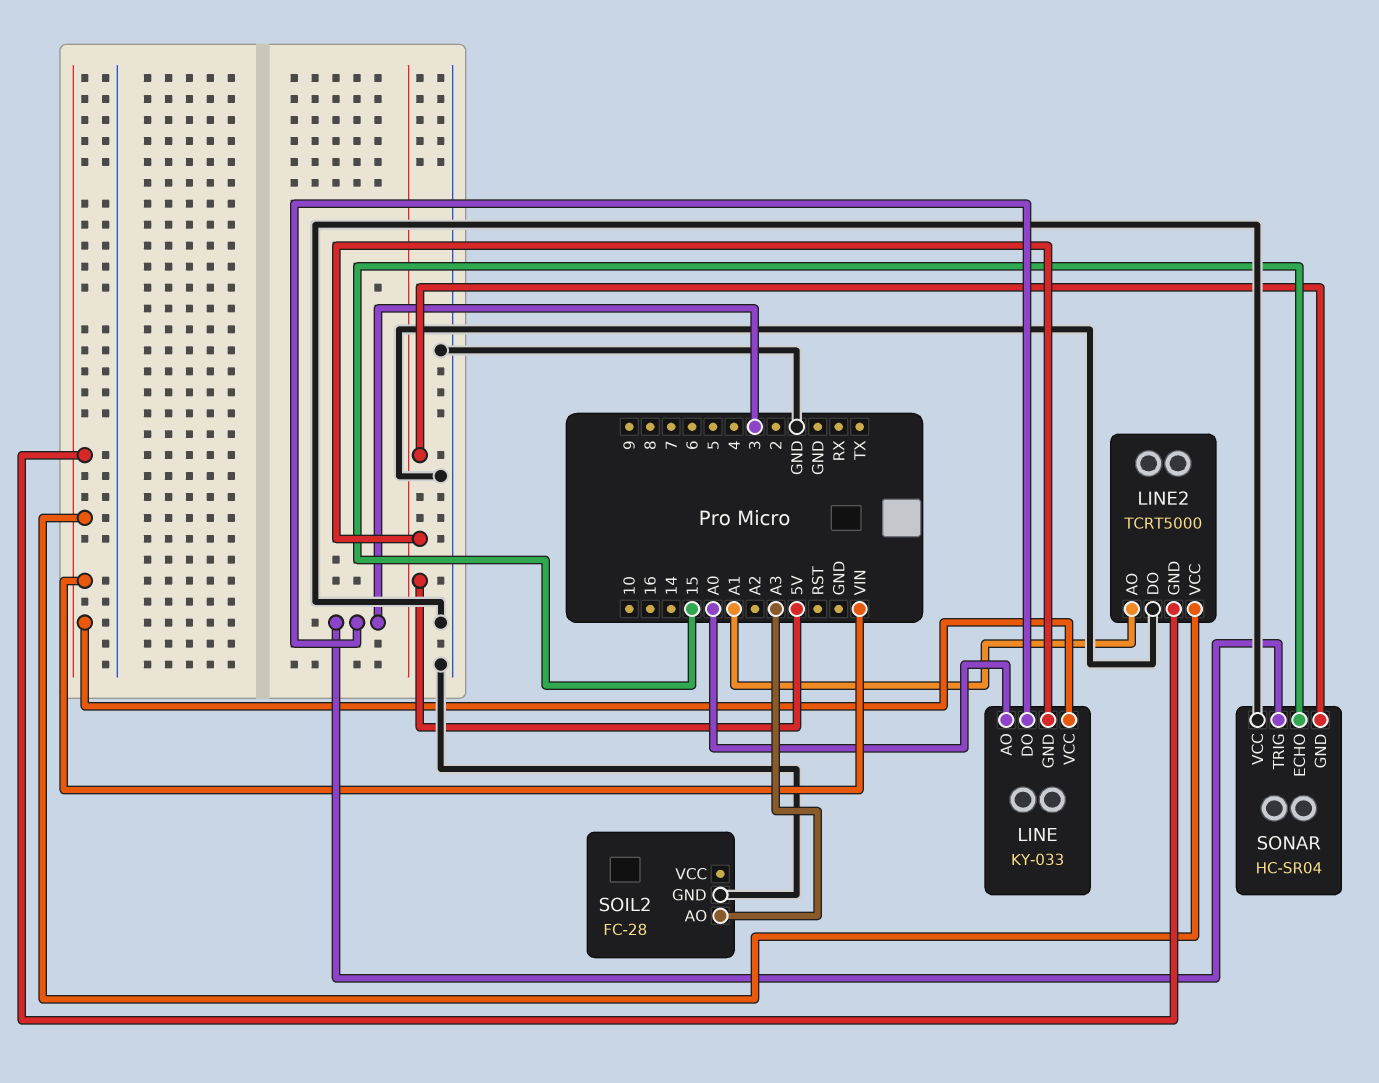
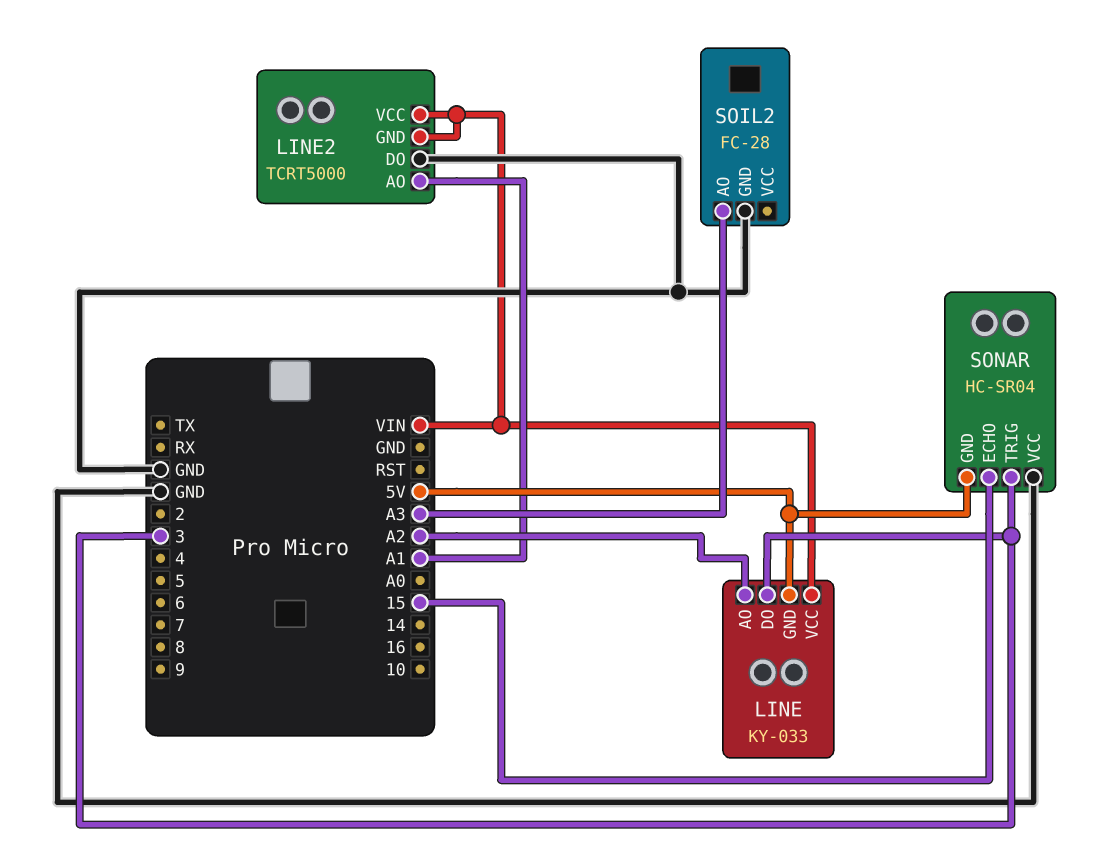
LINE pin AO: A0 -> A2

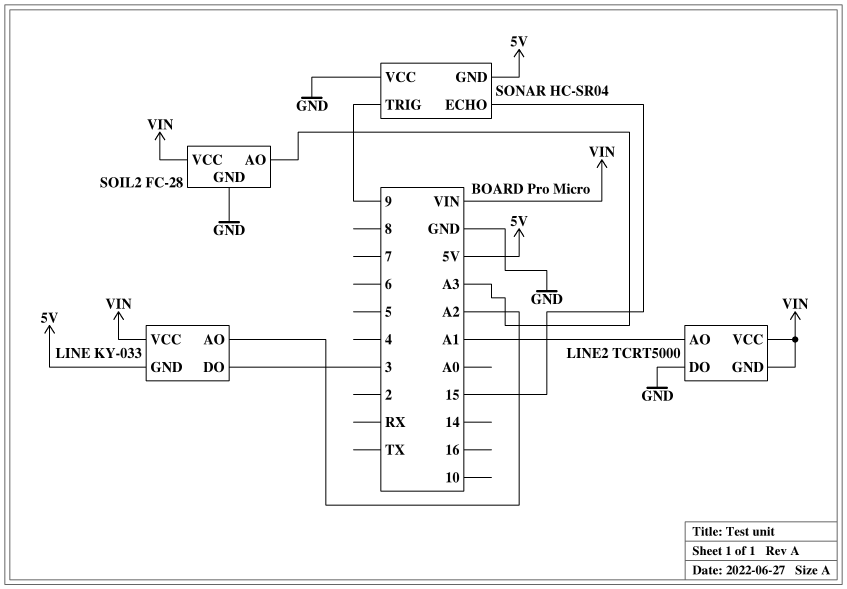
SOIL2 pin VCC: none -> VIN
SONAR pin TRIG: 3 -> 9

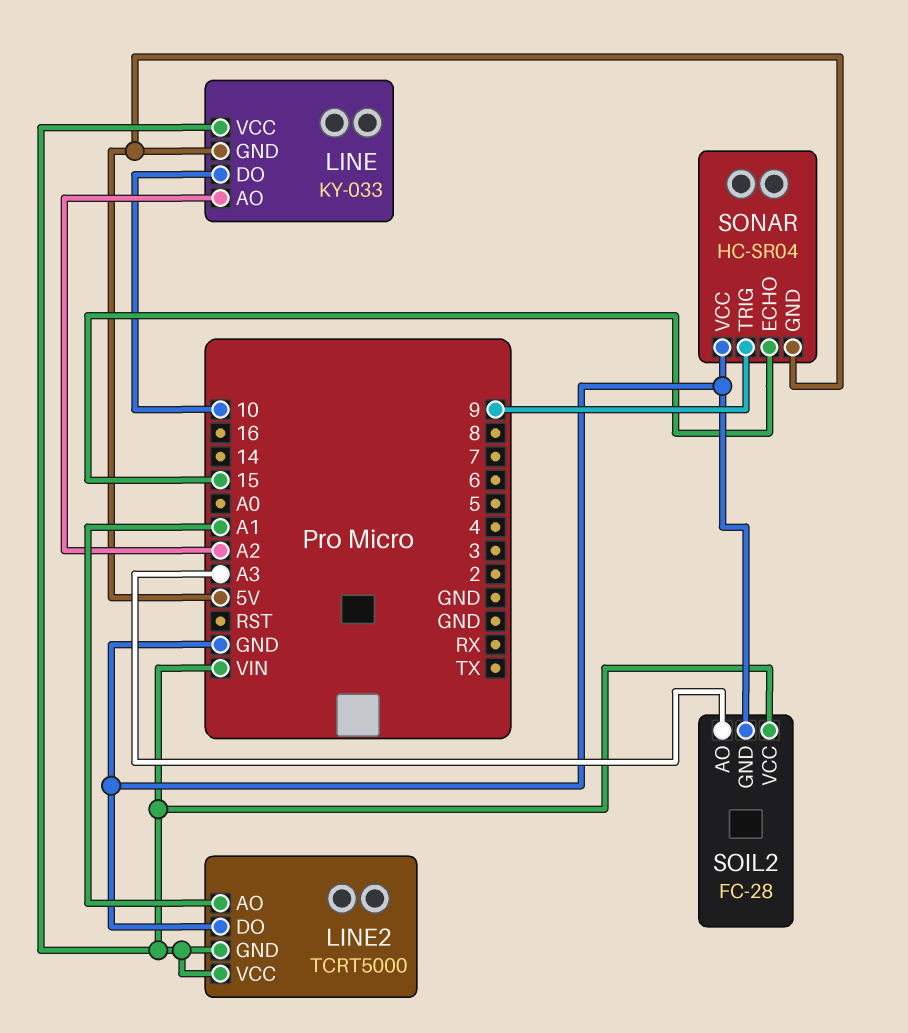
LINE pin DO: 3 -> 10

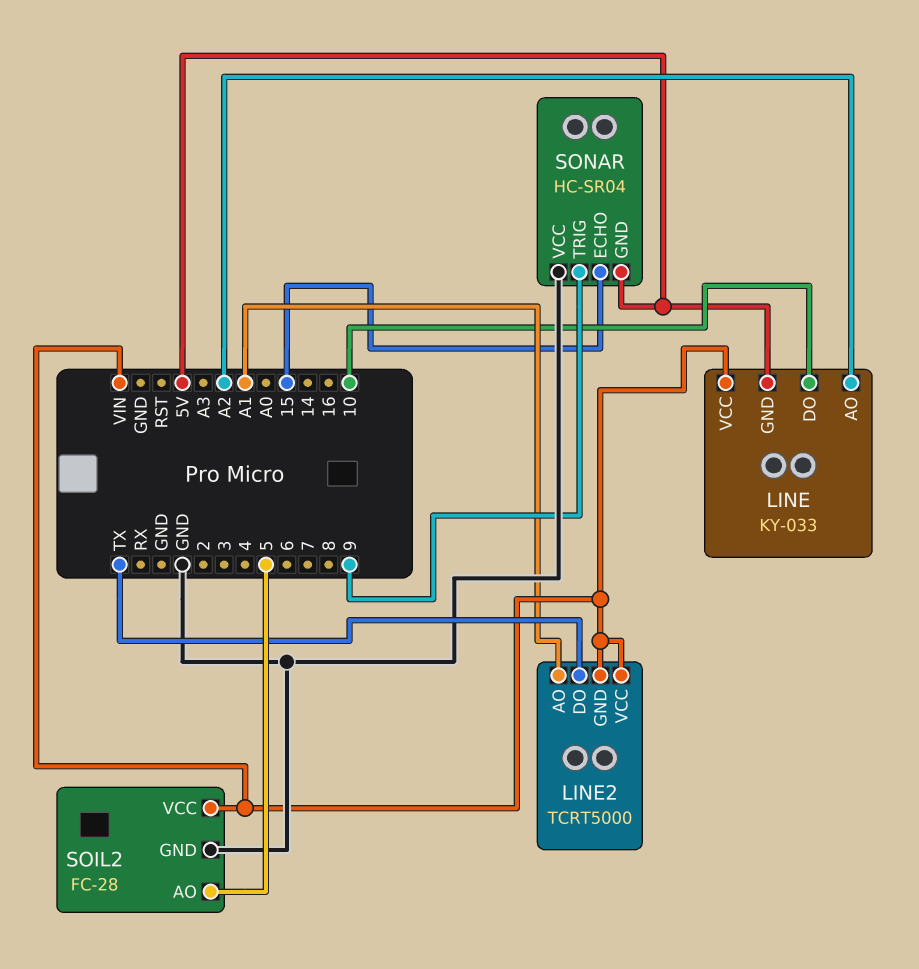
LINE2 pin DO: GND -> TX
SOIL2 pin AO: A3 -> 5

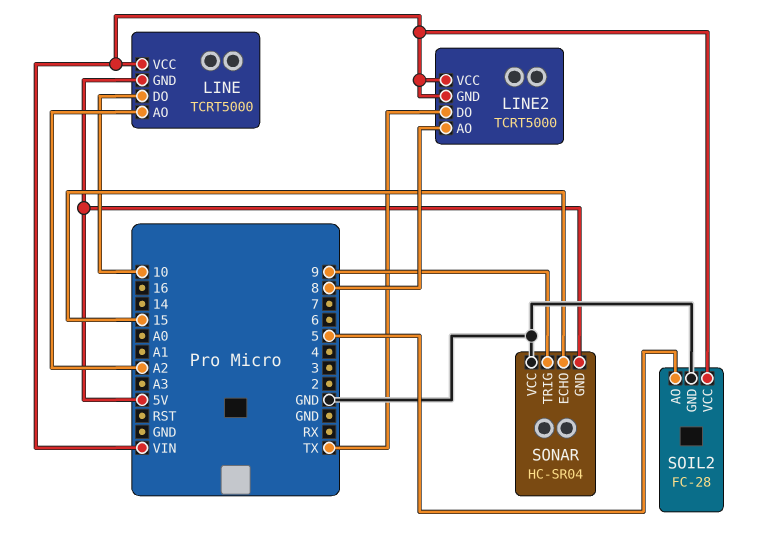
LINE: KY-033 -> TCRT5000
LINE2 pin AO: A1 -> 8

